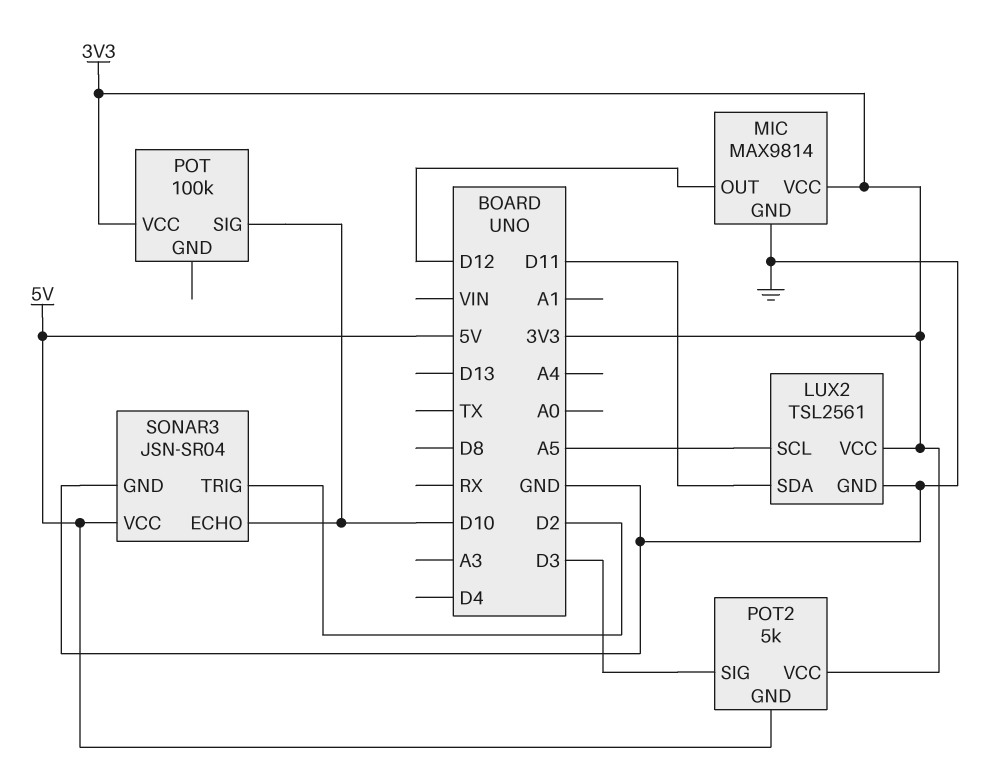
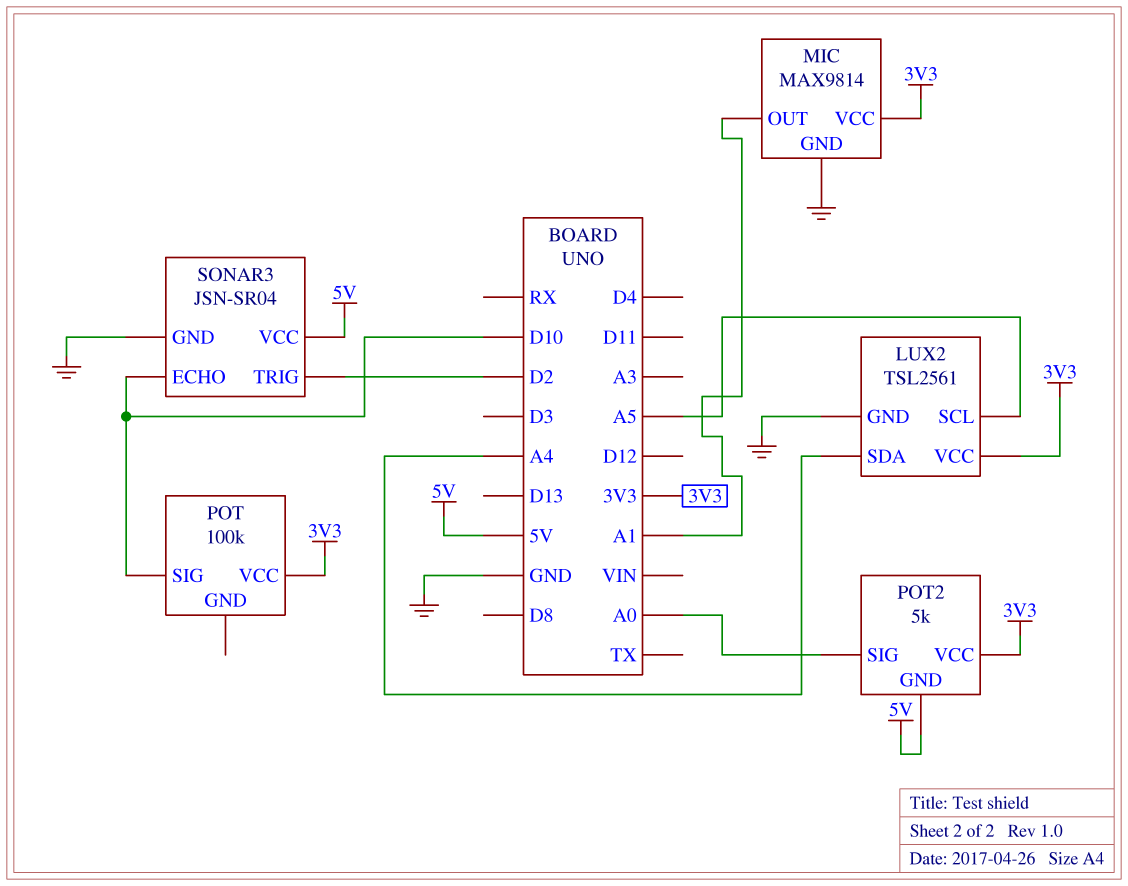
LUX2 pin SDA: D11 -> A4
MIC pin OUT: D12 -> A1
POT2 pin SIG: D3 -> A0

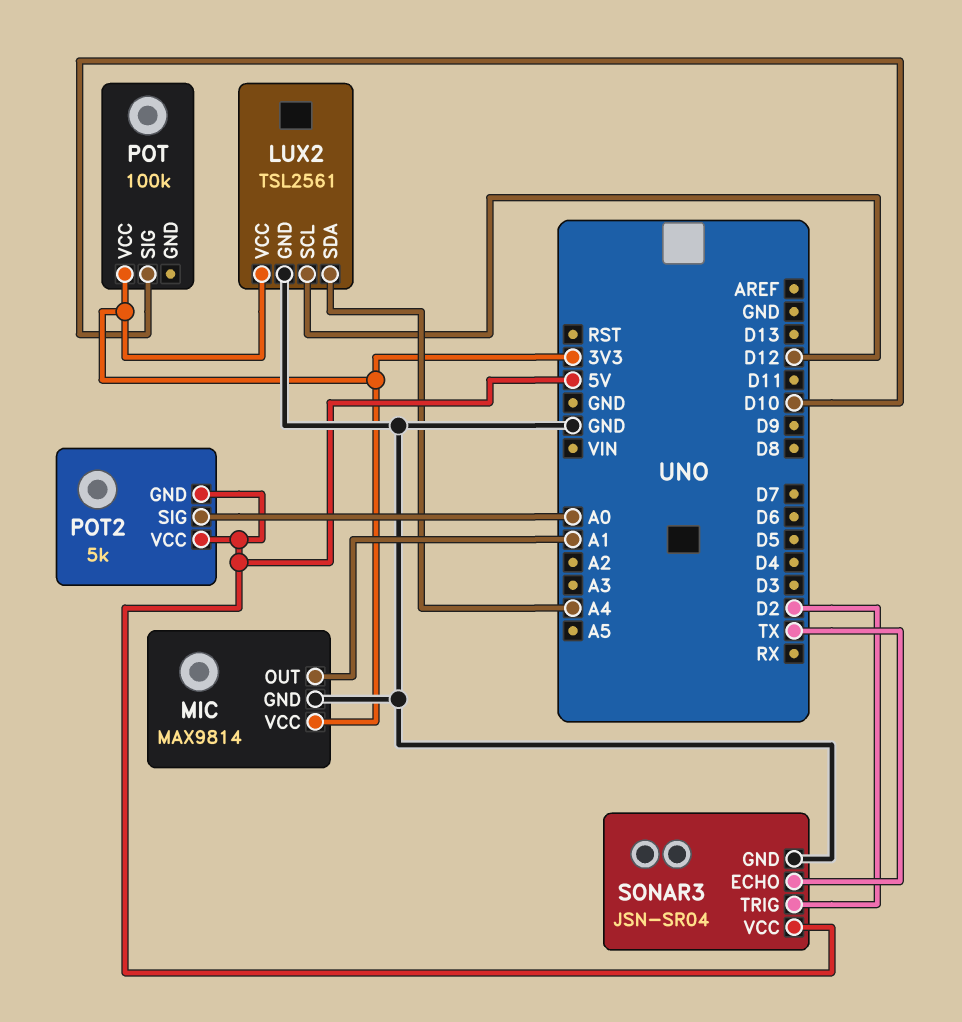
LUX2 pin SCL: A5 -> D12
POT2 pin VCC: 3V3 -> 5V
SONAR3 pin ECHO: D10 -> TX

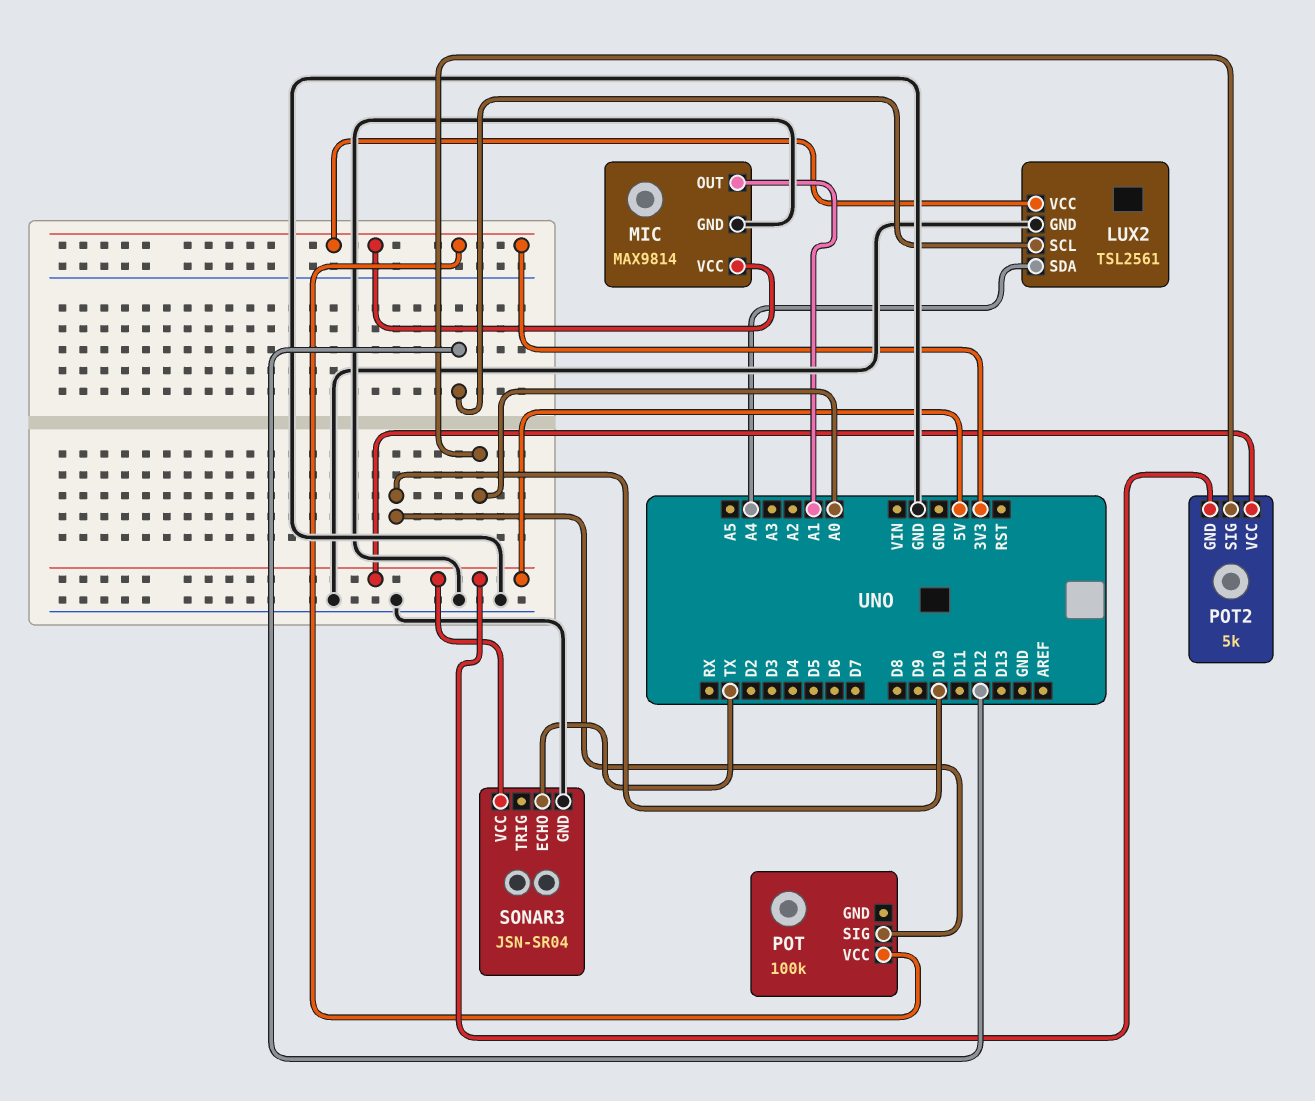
SONAR3 pin TRIG: D2 -> none

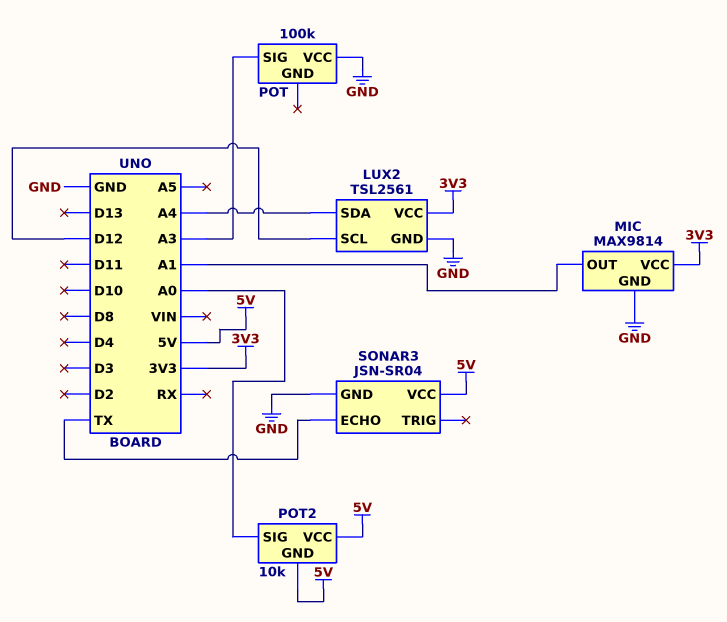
POT pin SIG: D10 -> A3
POT pin VCC: 3V3 -> GND
POT2: 5k -> 10k

